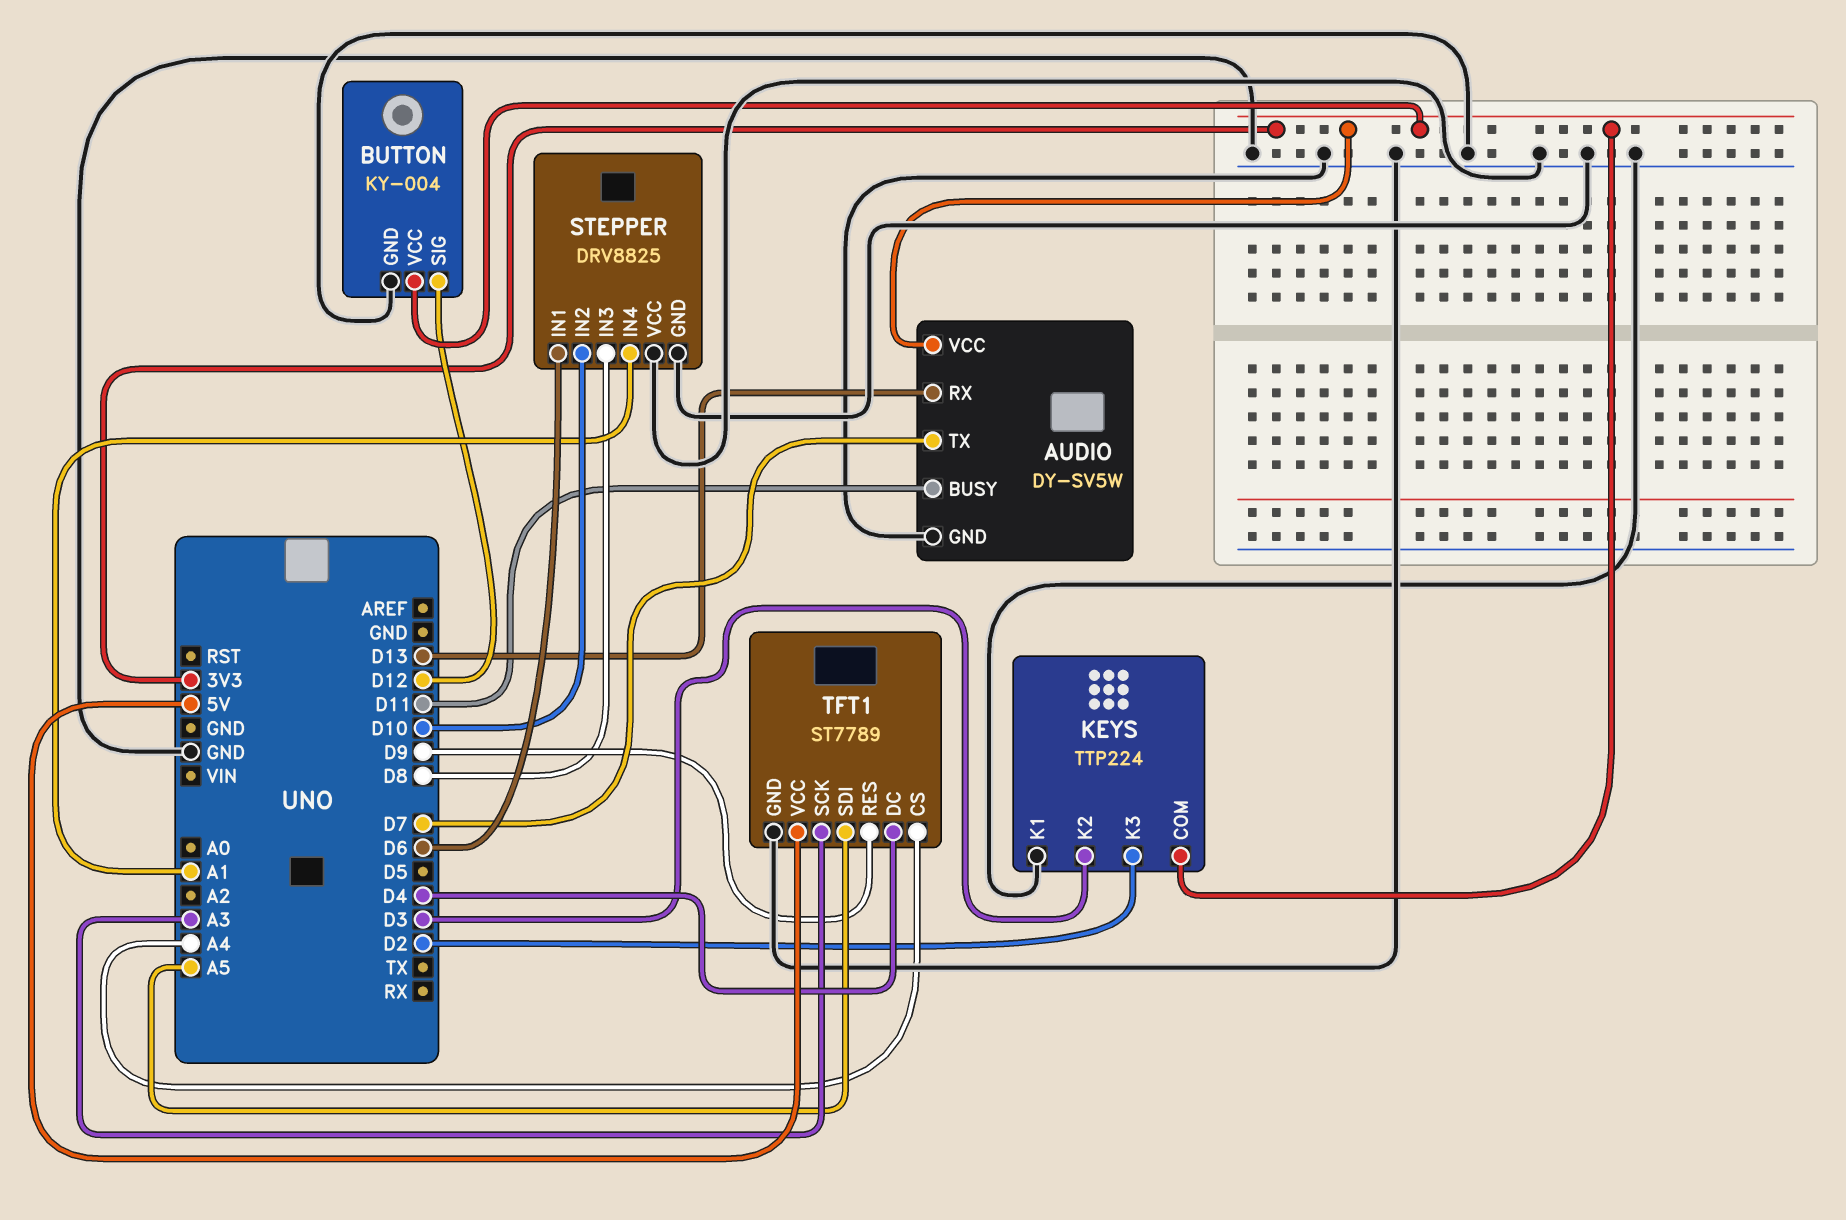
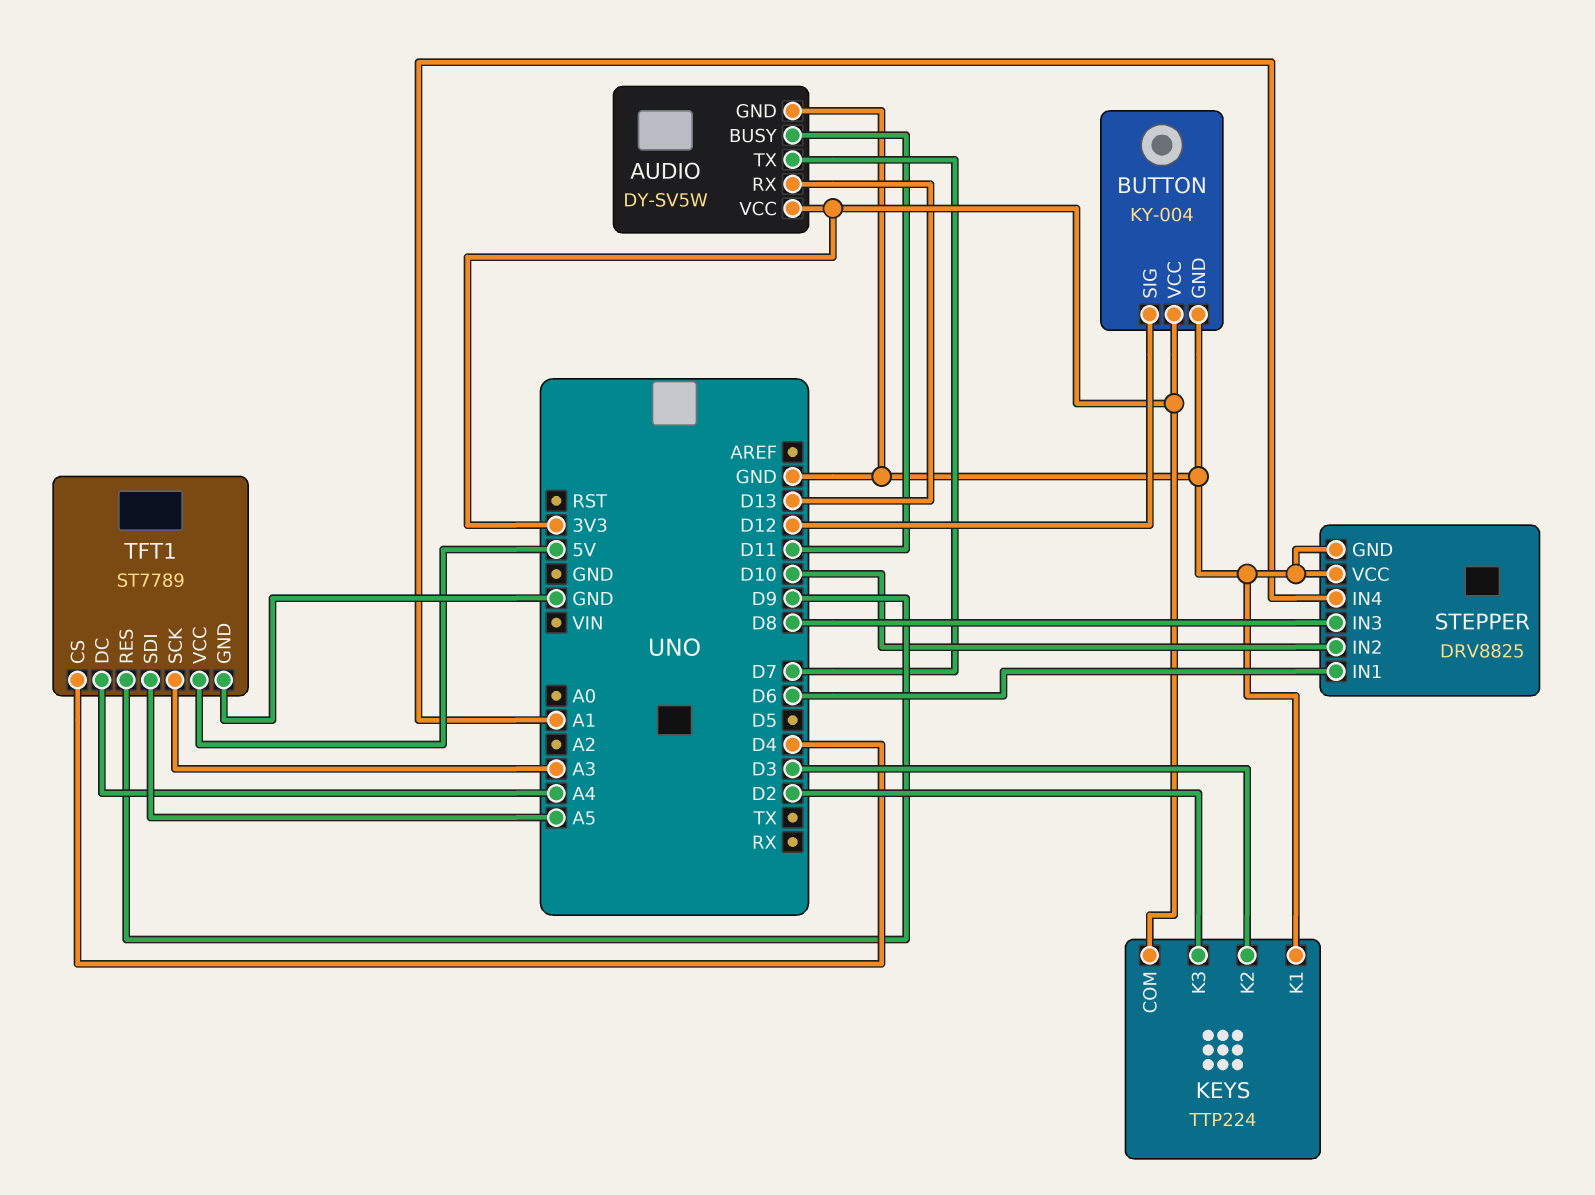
TFT1 pin CS: A4 -> D4
TFT1 pin DC: D4 -> A4

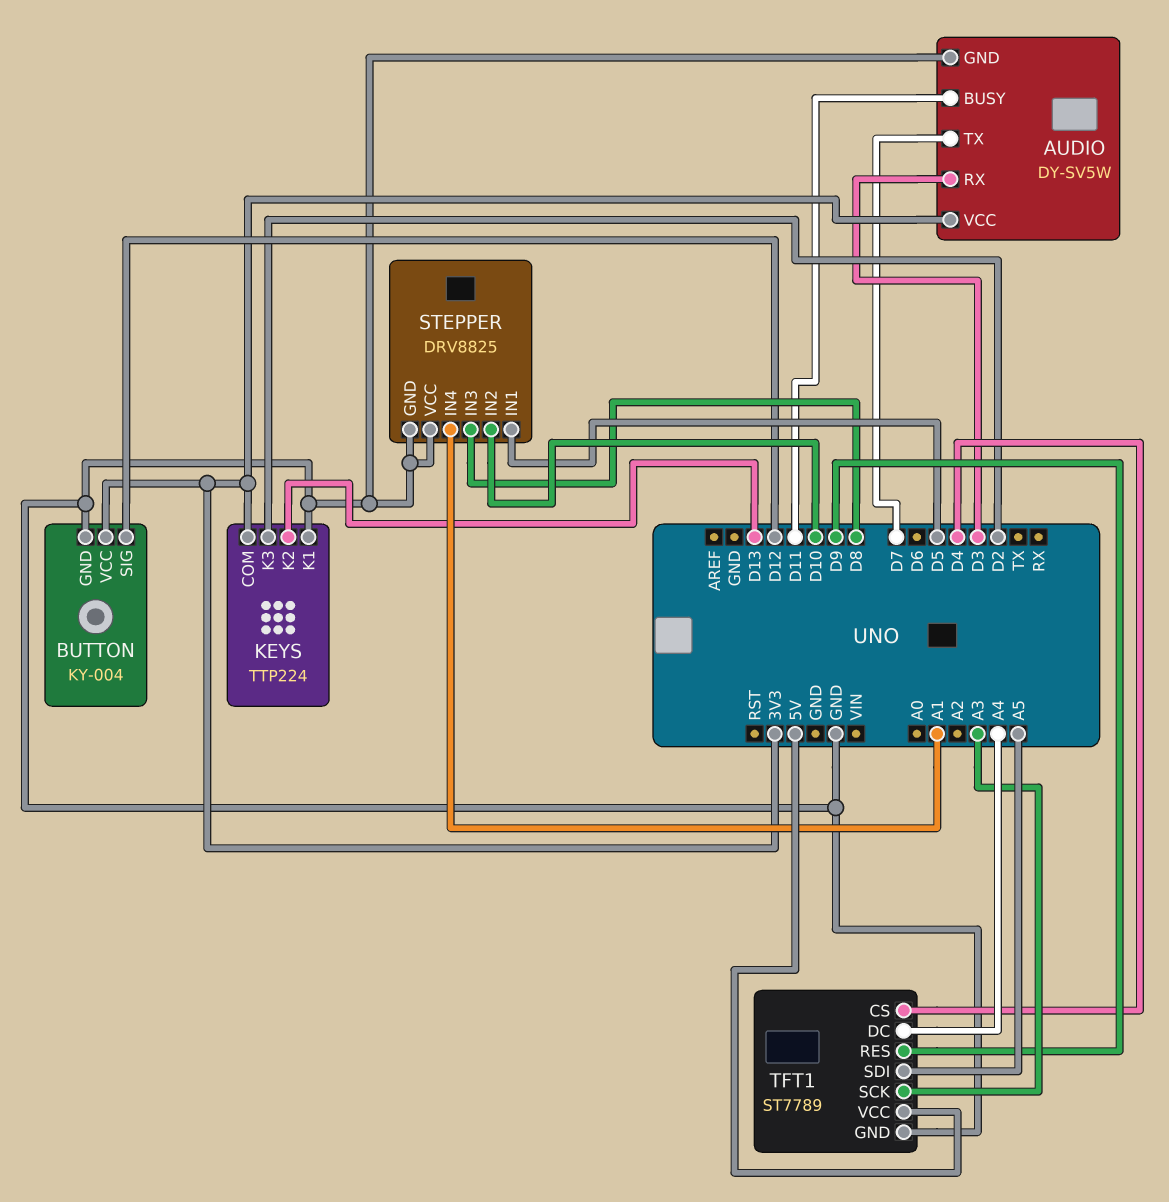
AUDIO pin RX: D13 -> D3
KEYS pin K2: D3 -> D13
STEPPER pin IN1: D6 -> D5

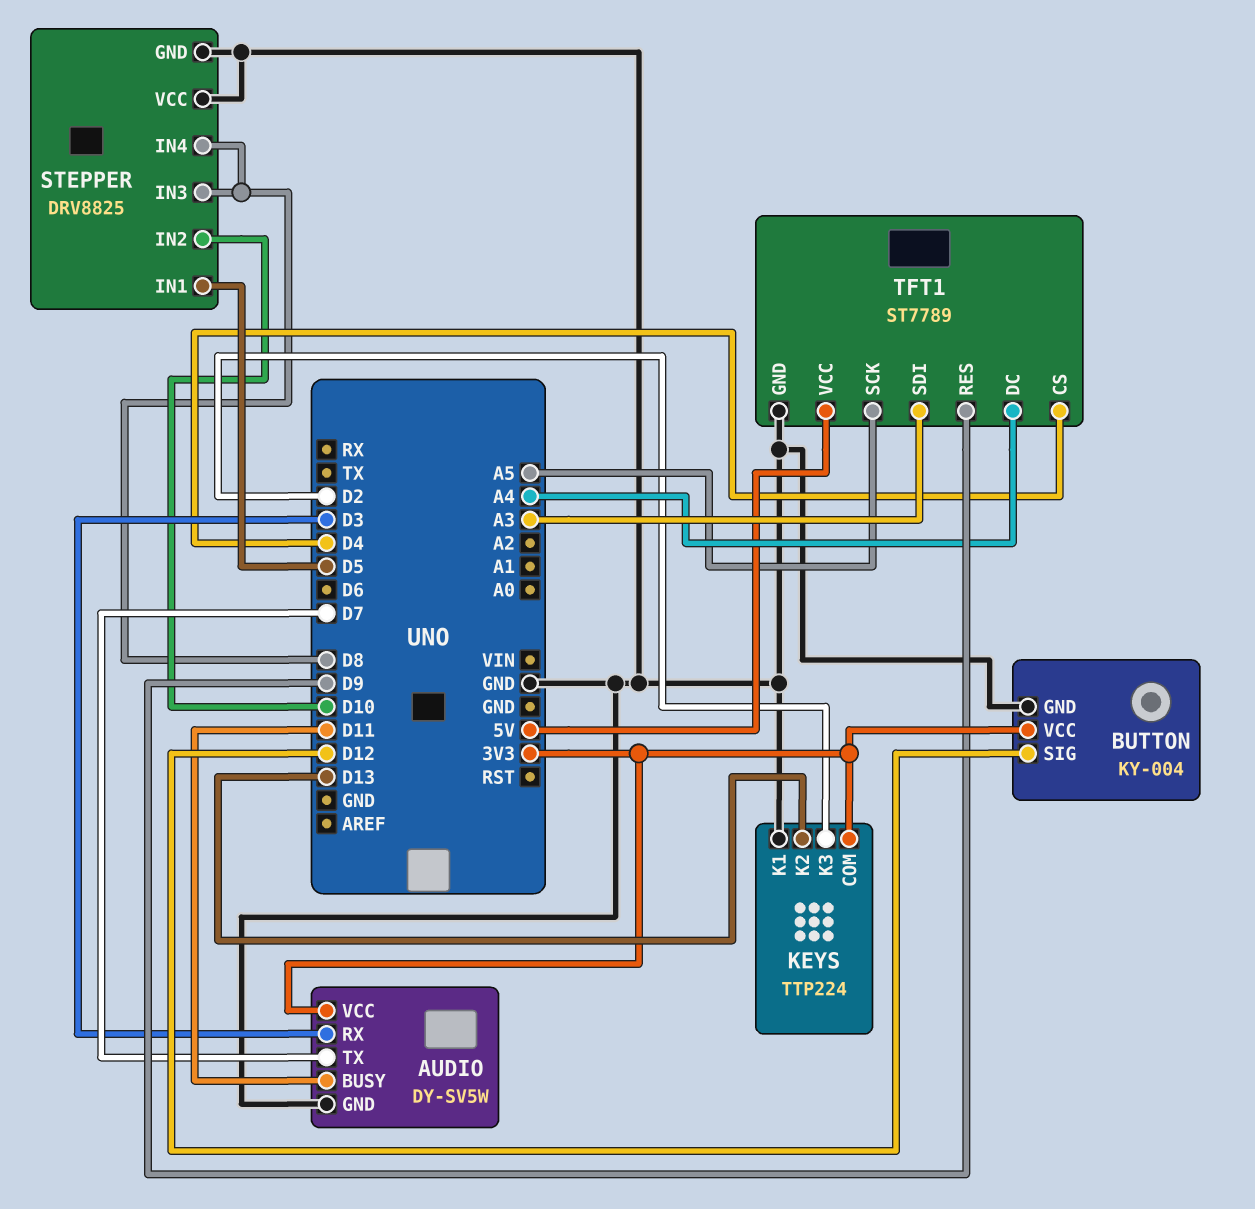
STEPPER pin IN4: A1 -> D8
TFT1 pin SCK: A3 -> A5
TFT1 pin SDI: A5 -> A3

